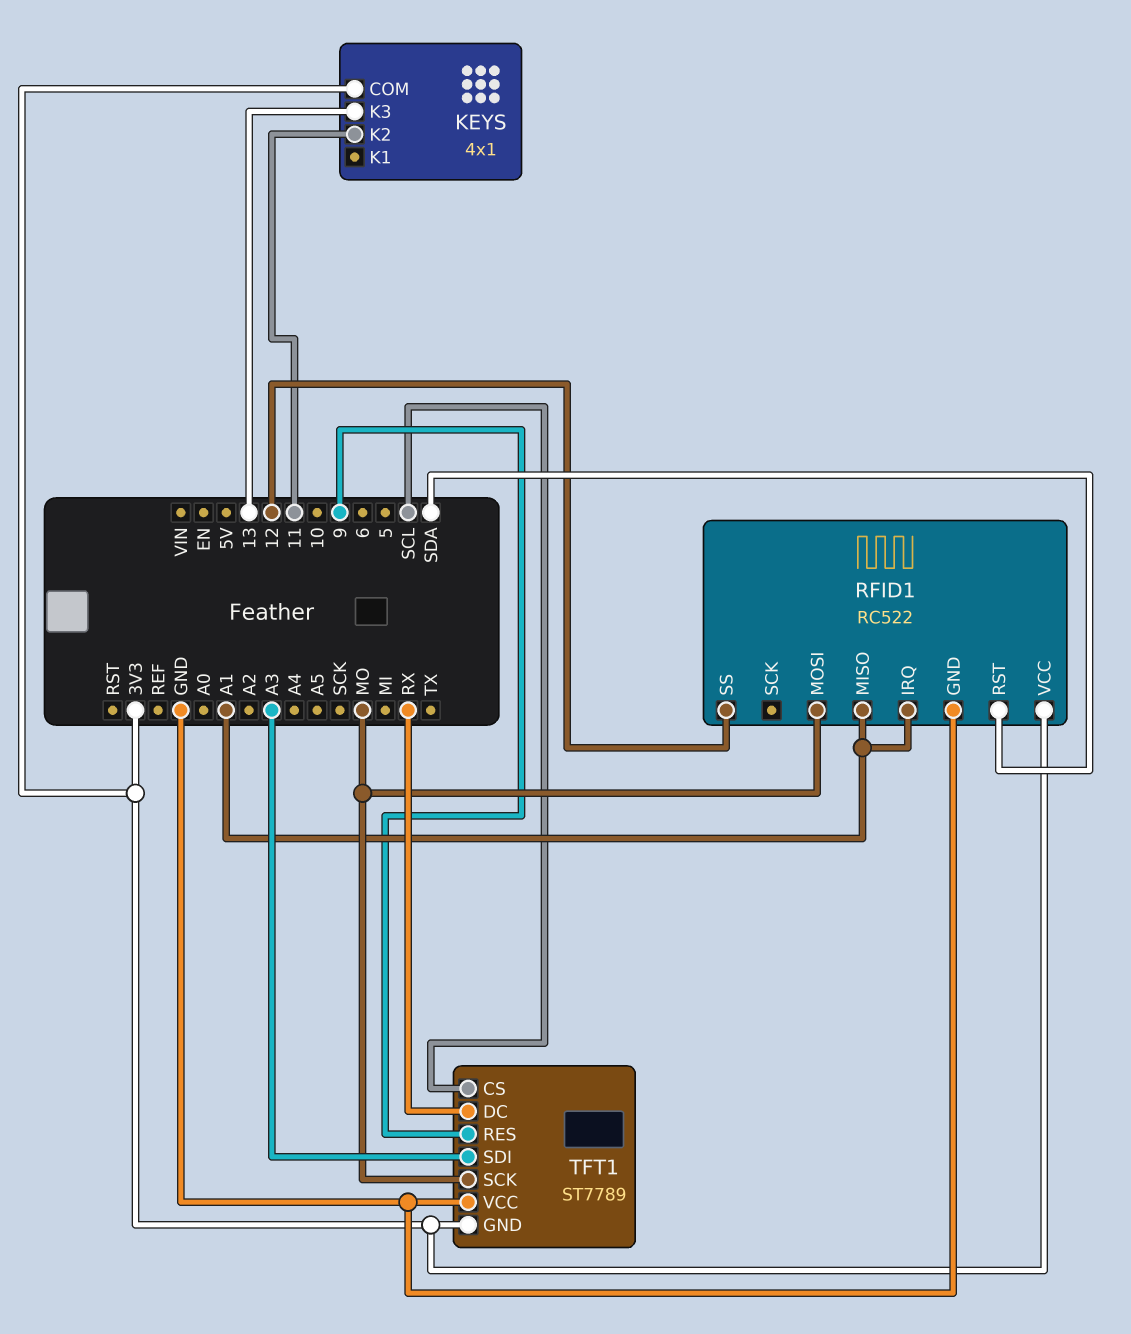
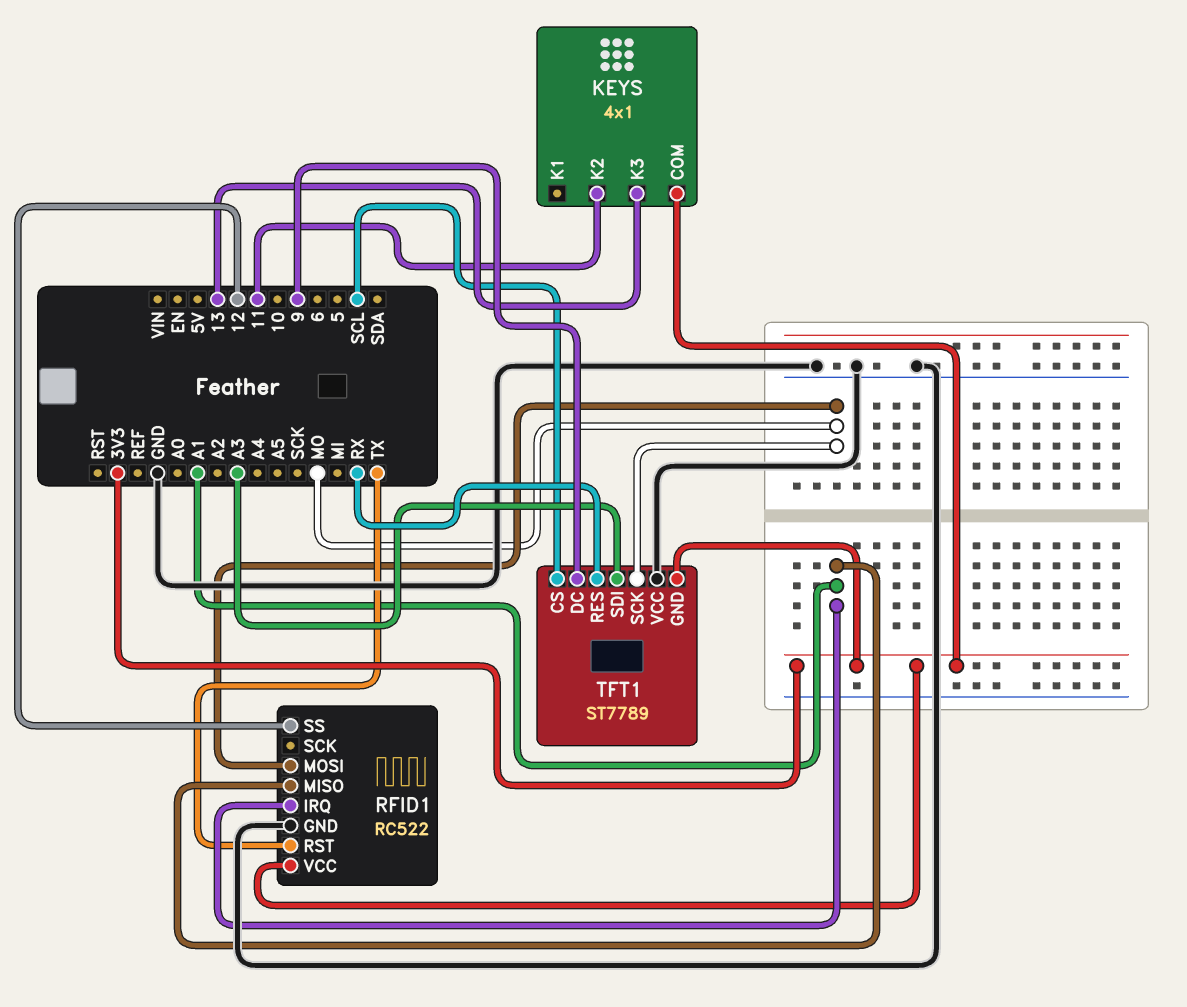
RFID1 pin RST: SDA -> TX
TFT1 pin DC: RX -> 9
TFT1 pin RES: 9 -> RX

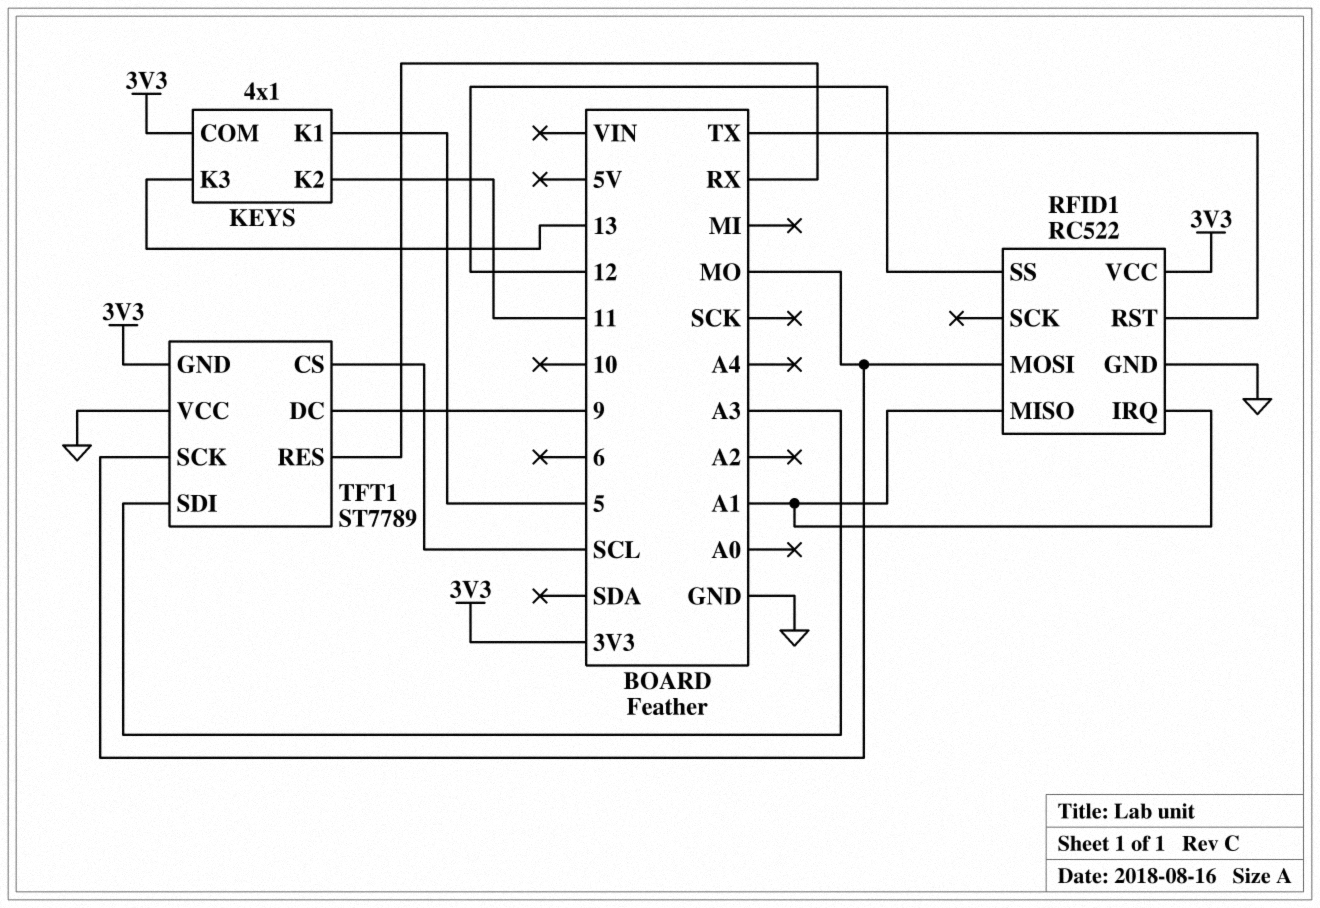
KEYS pin K1: none -> 5

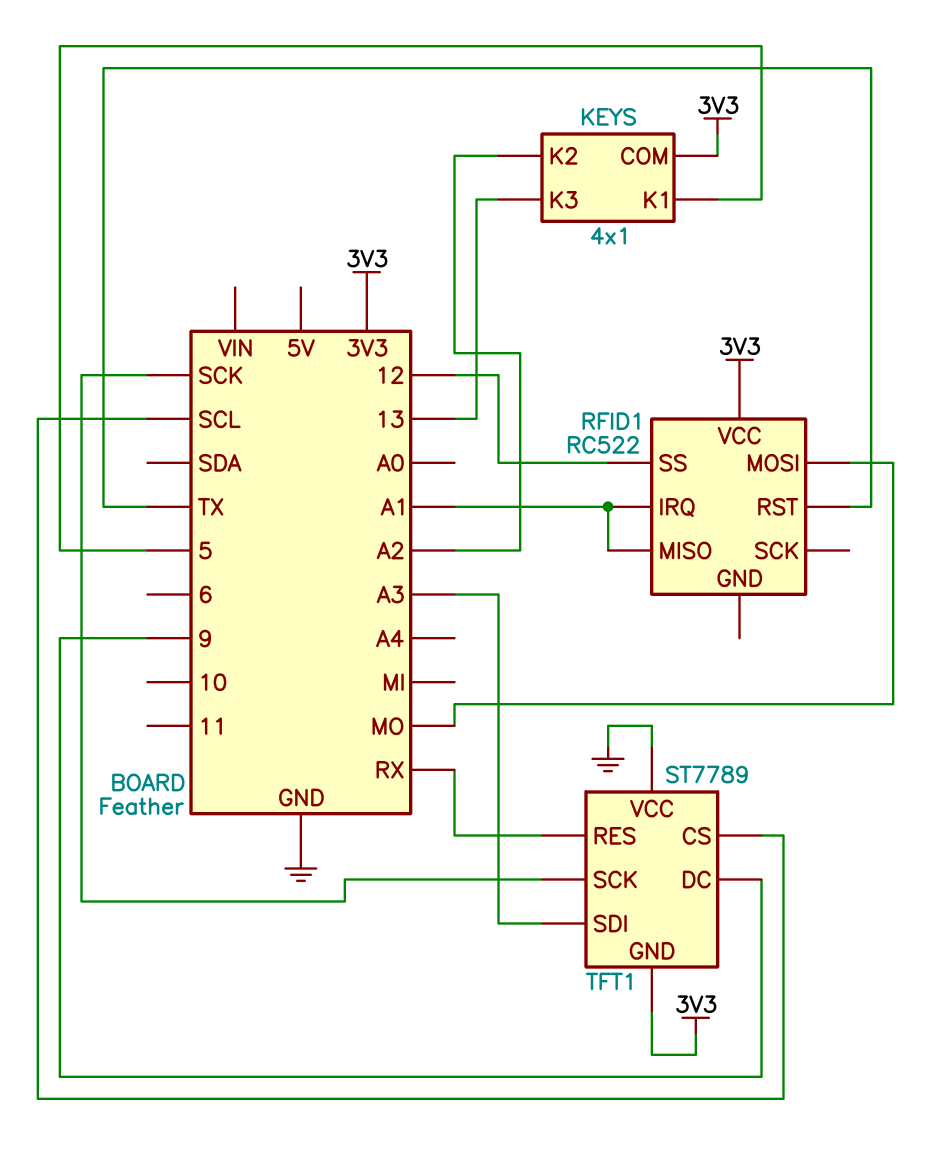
KEYS pin K2: 11 -> A2
RFID1 pin GND: GND -> none
TFT1 pin SCK: MO -> SCK

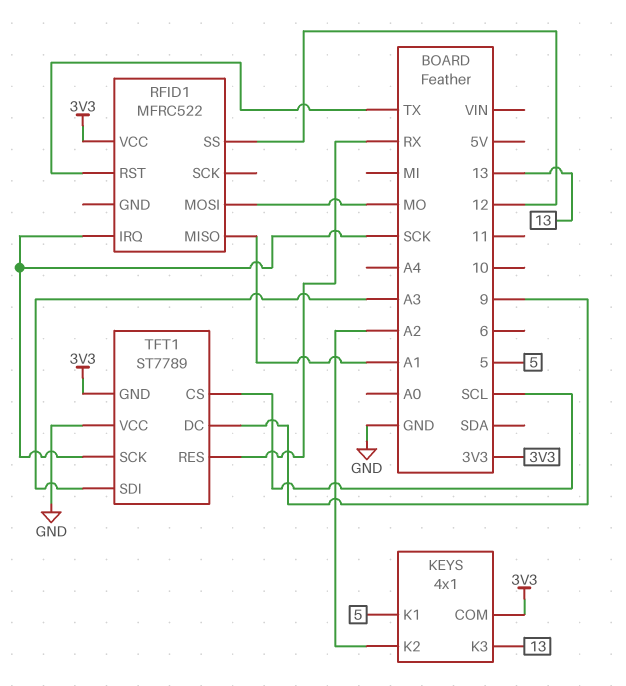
RFID1: RC522 -> MFRC522
RFID1 pin IRQ: A1 -> SCK

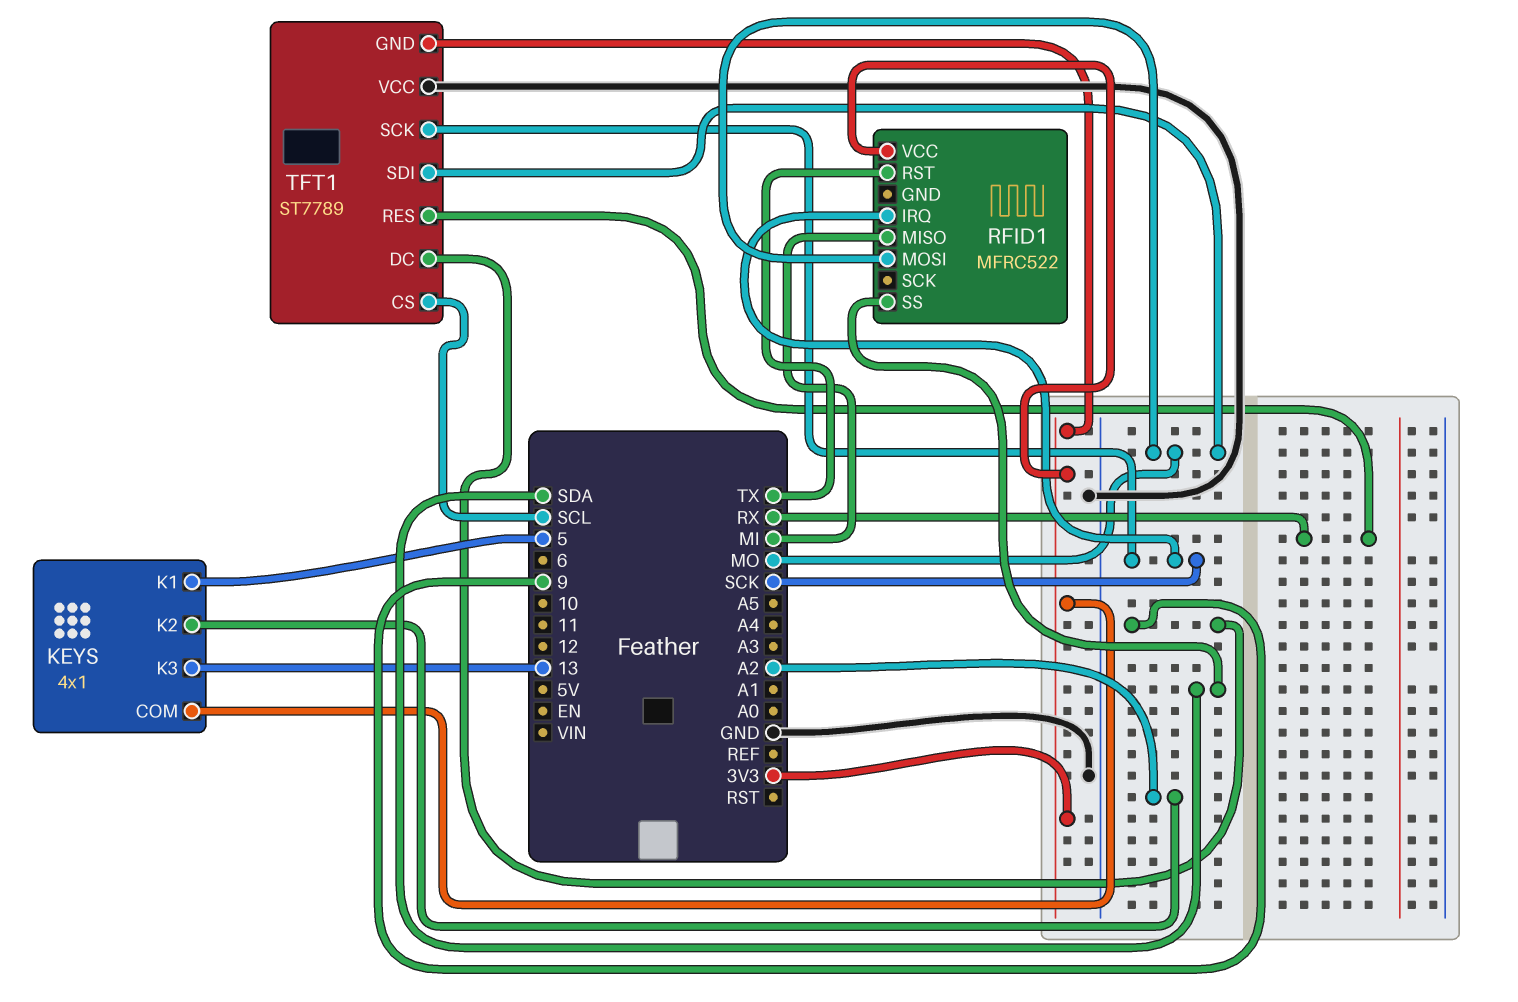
RFID1 pin MISO: A1 -> MI
RFID1 pin SS: 12 -> SDA
TFT1 pin SDI: A3 -> MO

